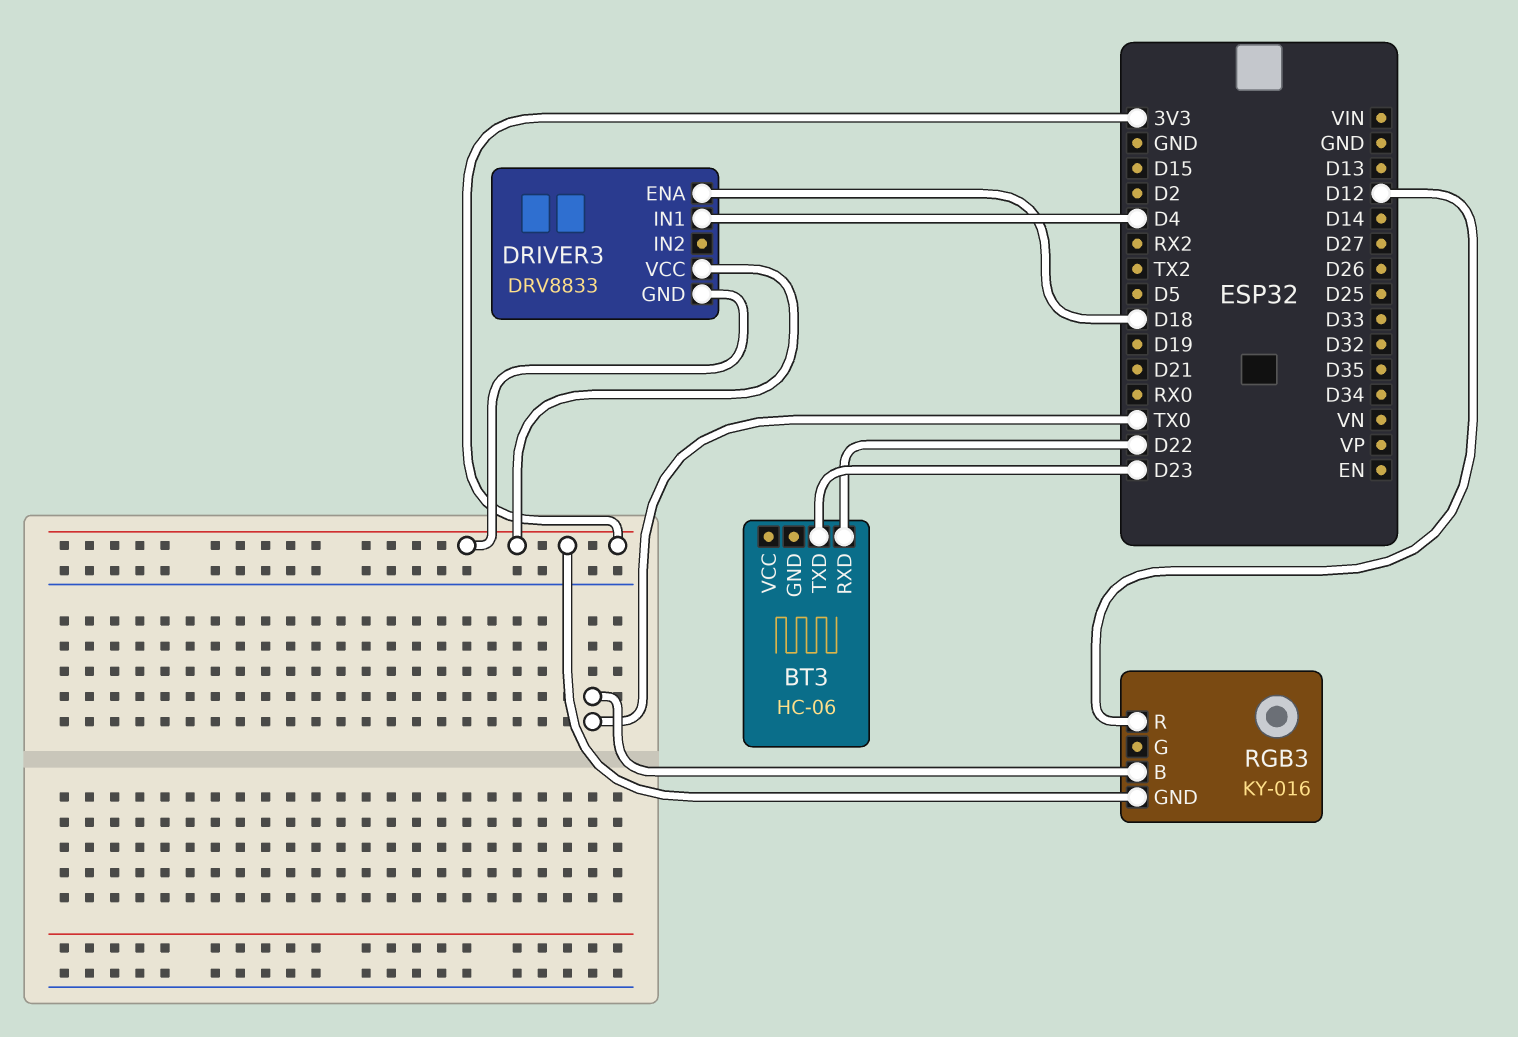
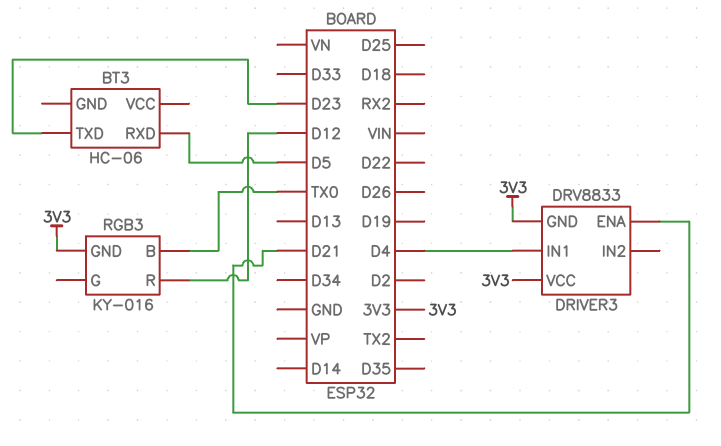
BT3 pin RXD: D22 -> D5
DRIVER3 pin ENA: D18 -> D21

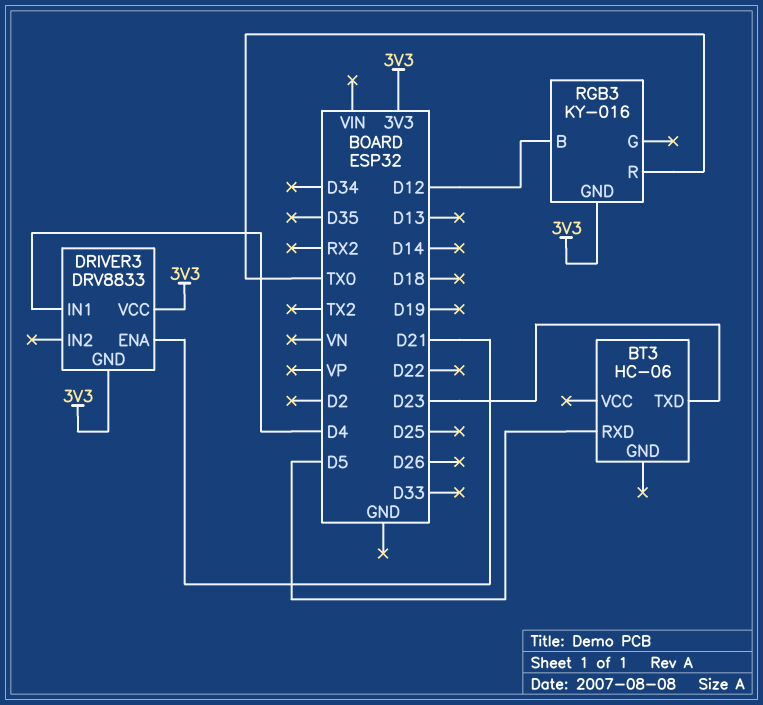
RGB3 pin B: TX0 -> D12
RGB3 pin R: D12 -> TX0

